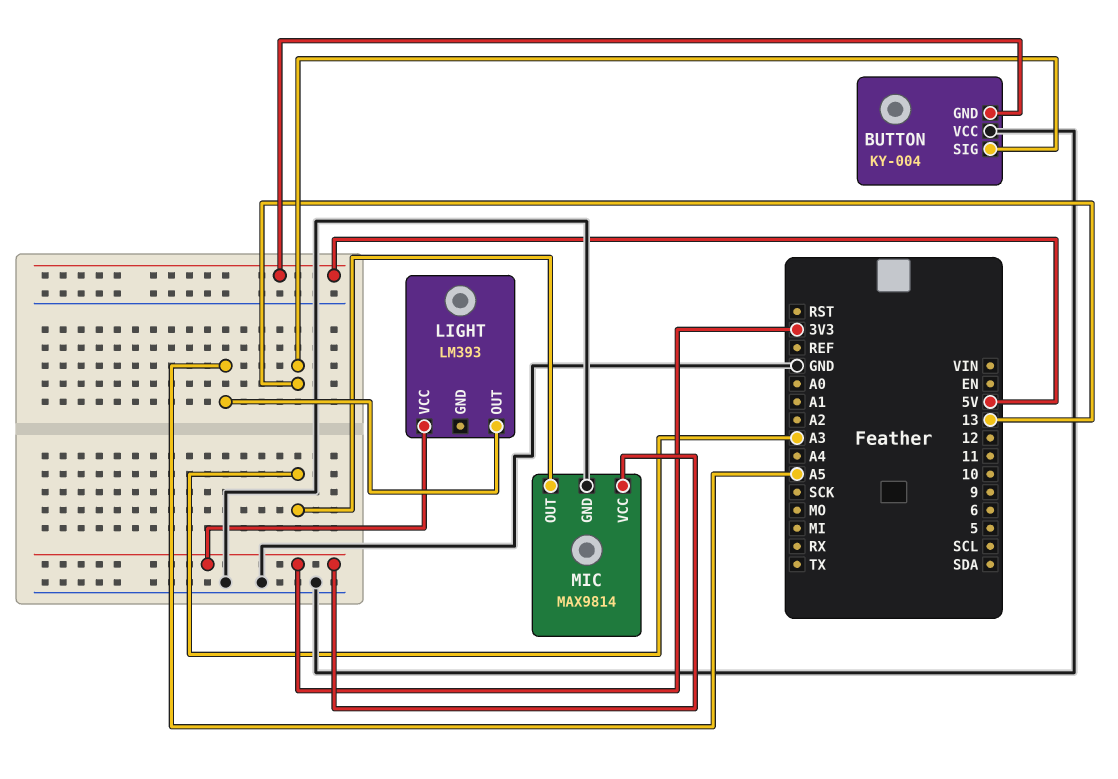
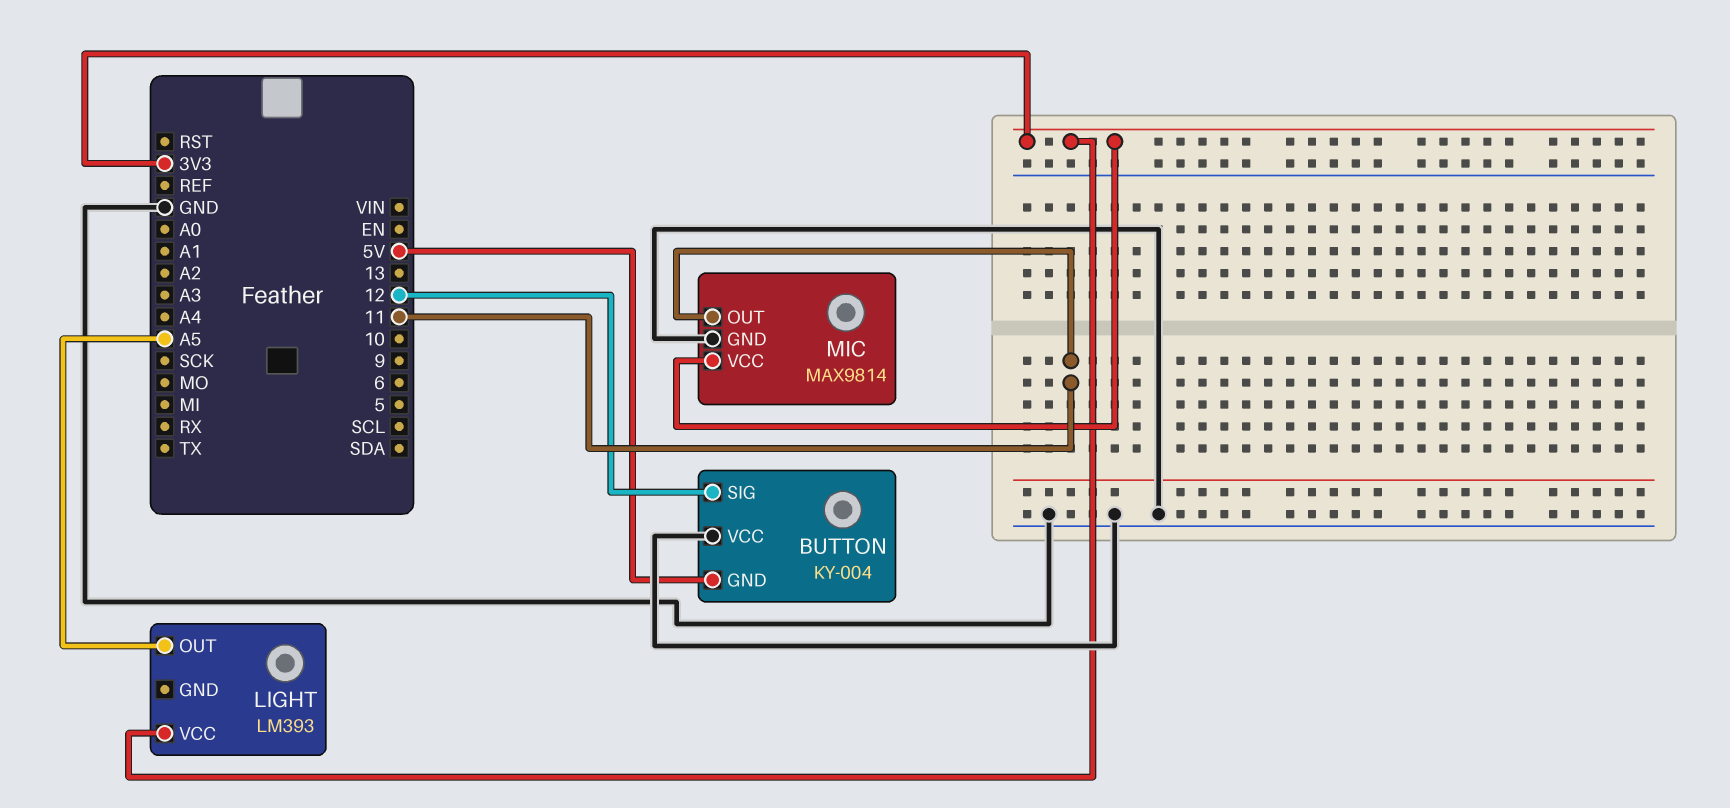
BUTTON pin SIG: 13 -> 12
MIC pin OUT: A3 -> 11

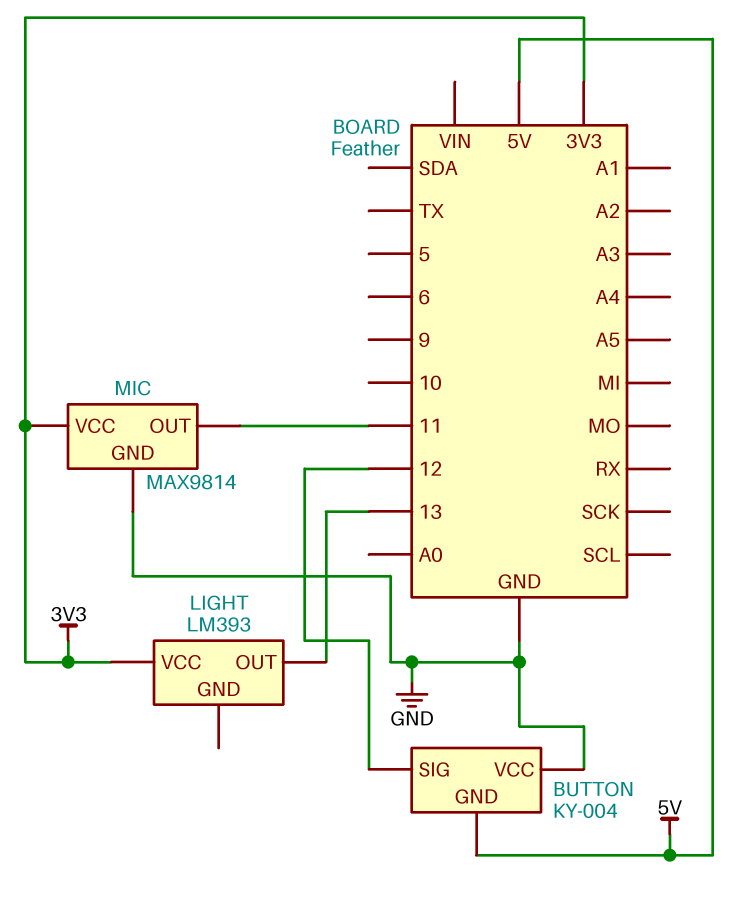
LIGHT pin OUT: A5 -> 13

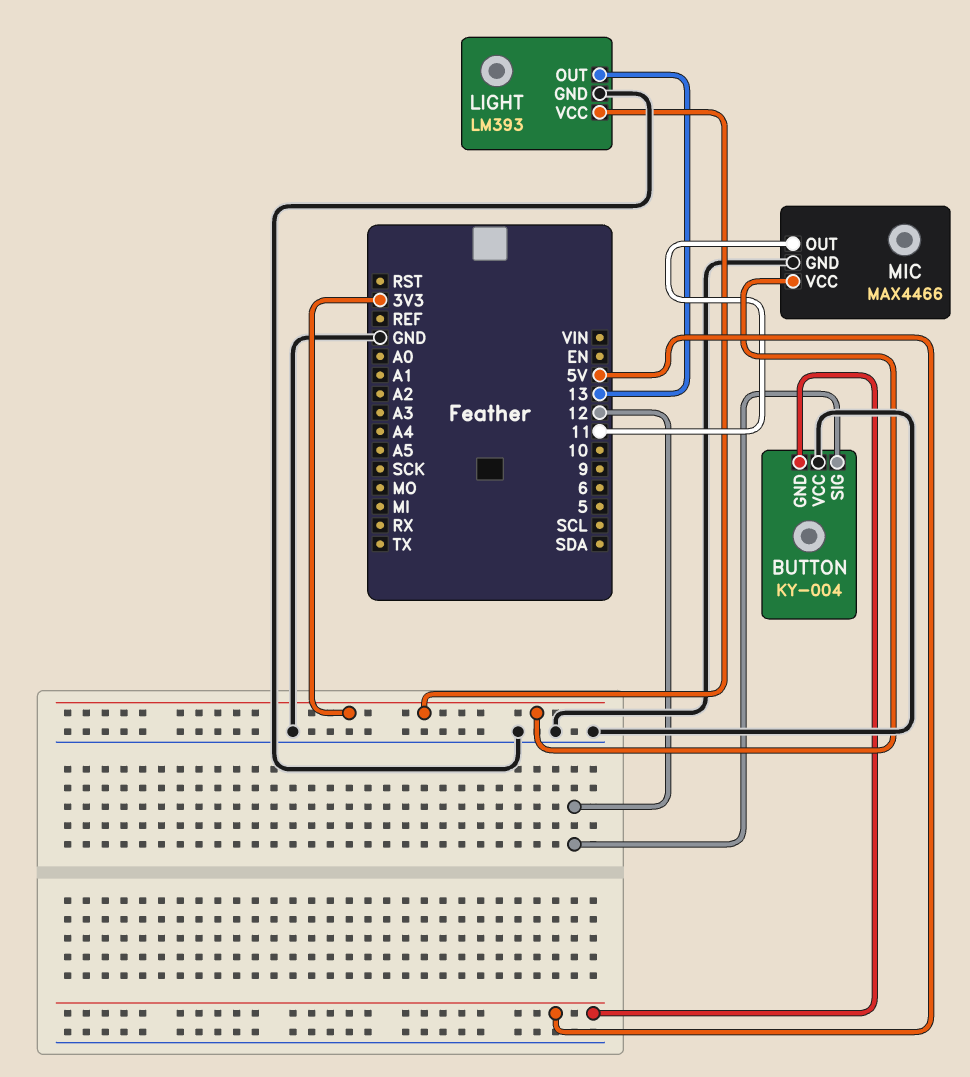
LIGHT pin GND: none -> GND
MIC: MAX9814 -> MAX4466

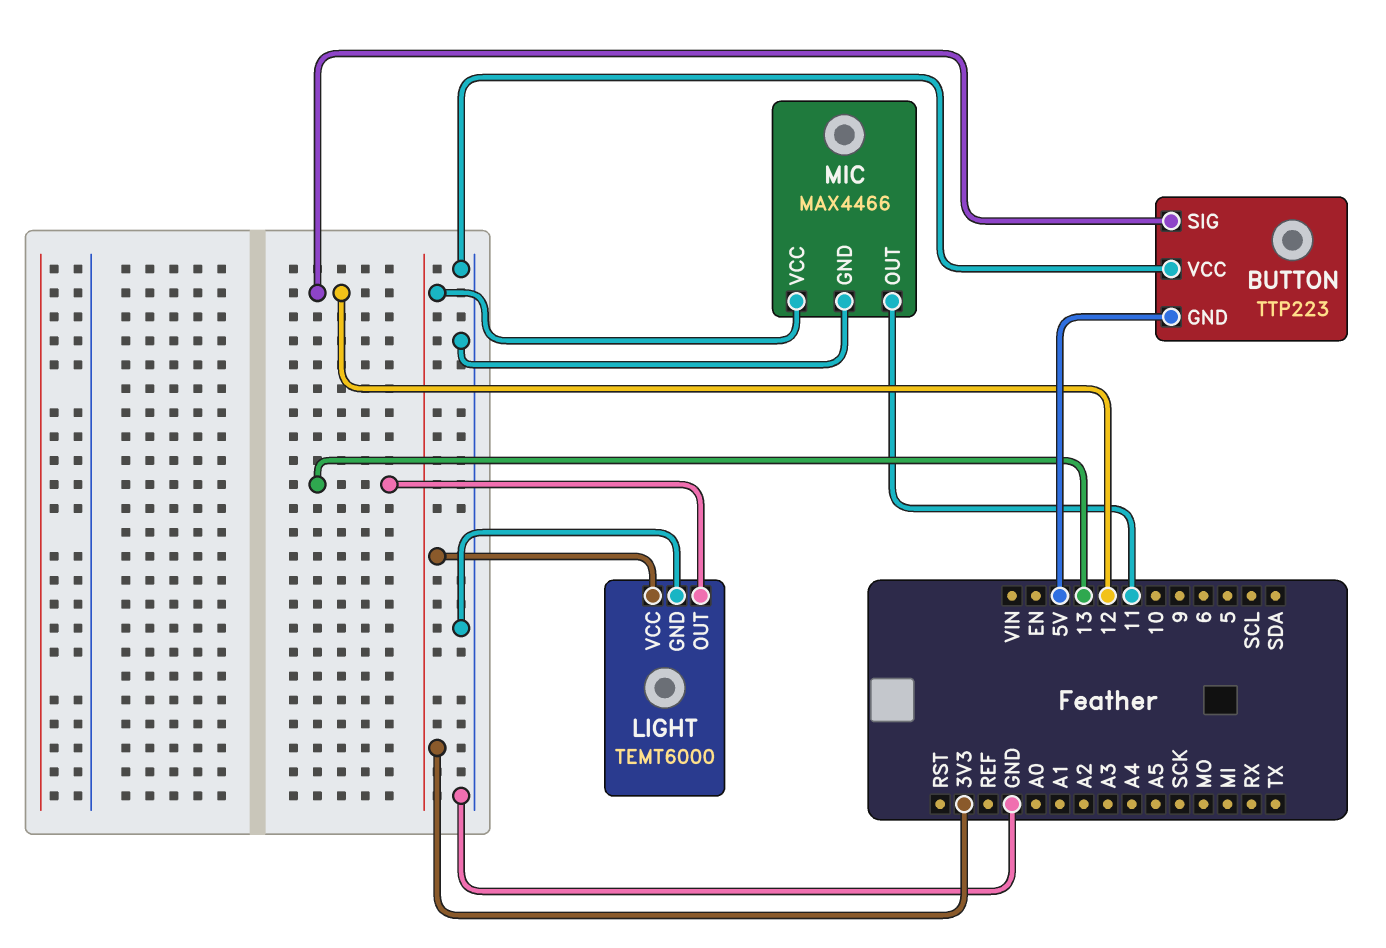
BUTTON: KY-004 -> TTP223
LIGHT: LM393 -> TEMT6000

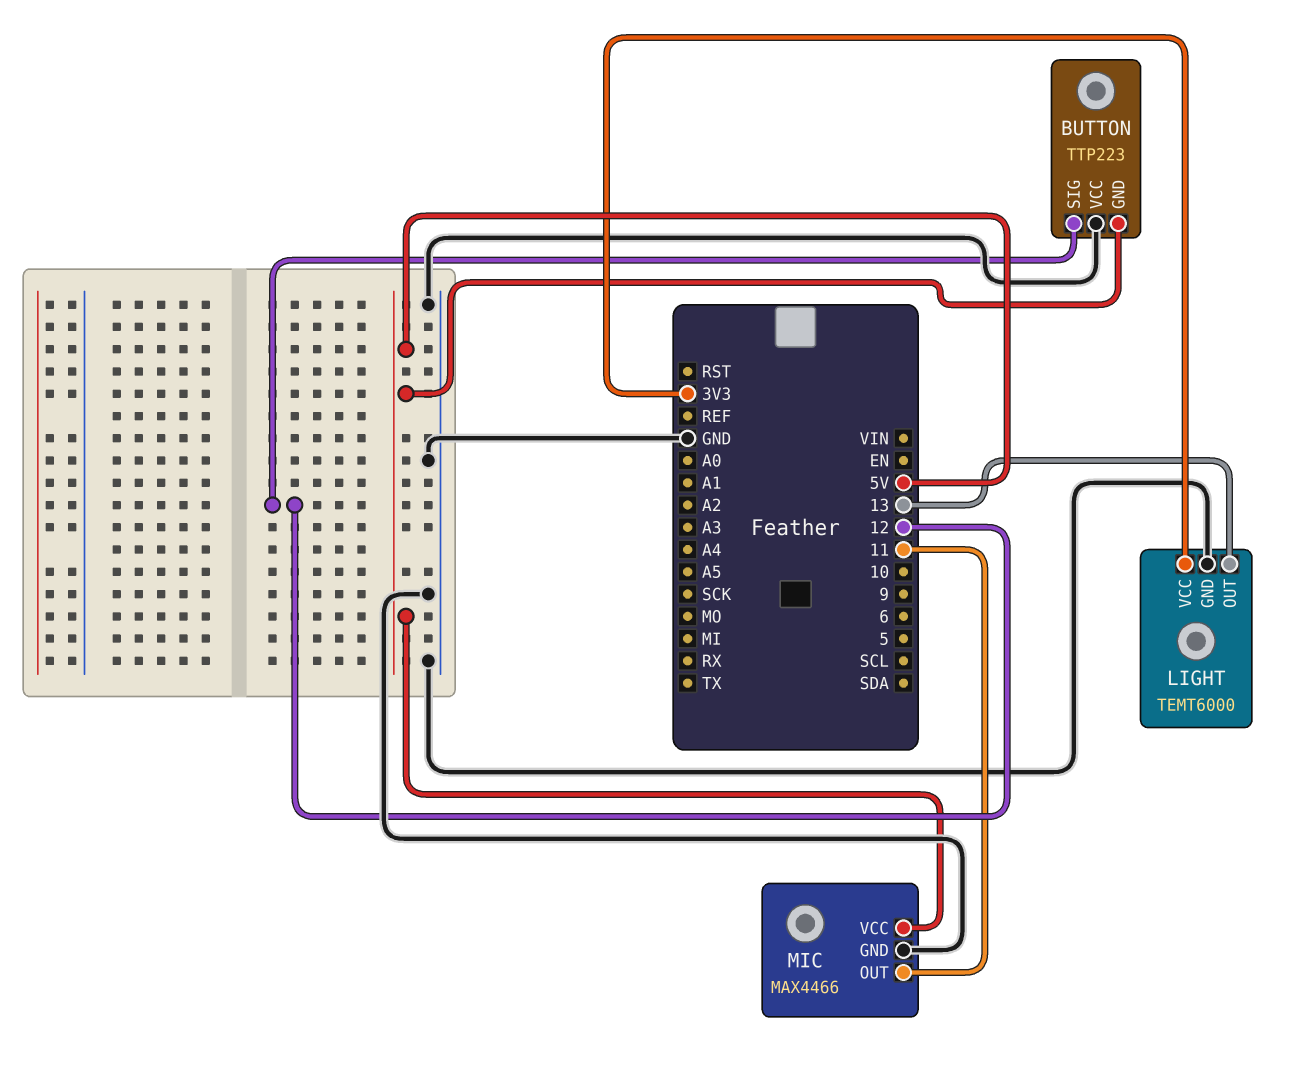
MIC pin VCC: 3V3 -> 5V

